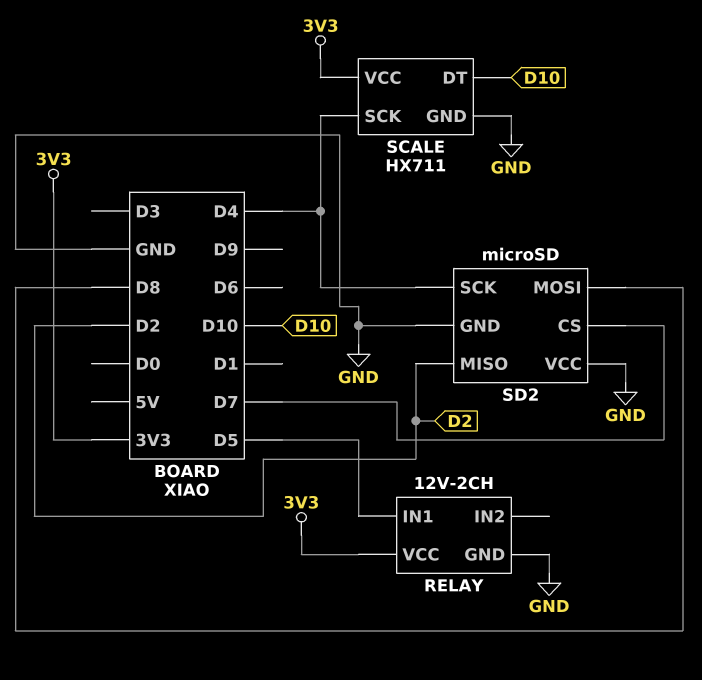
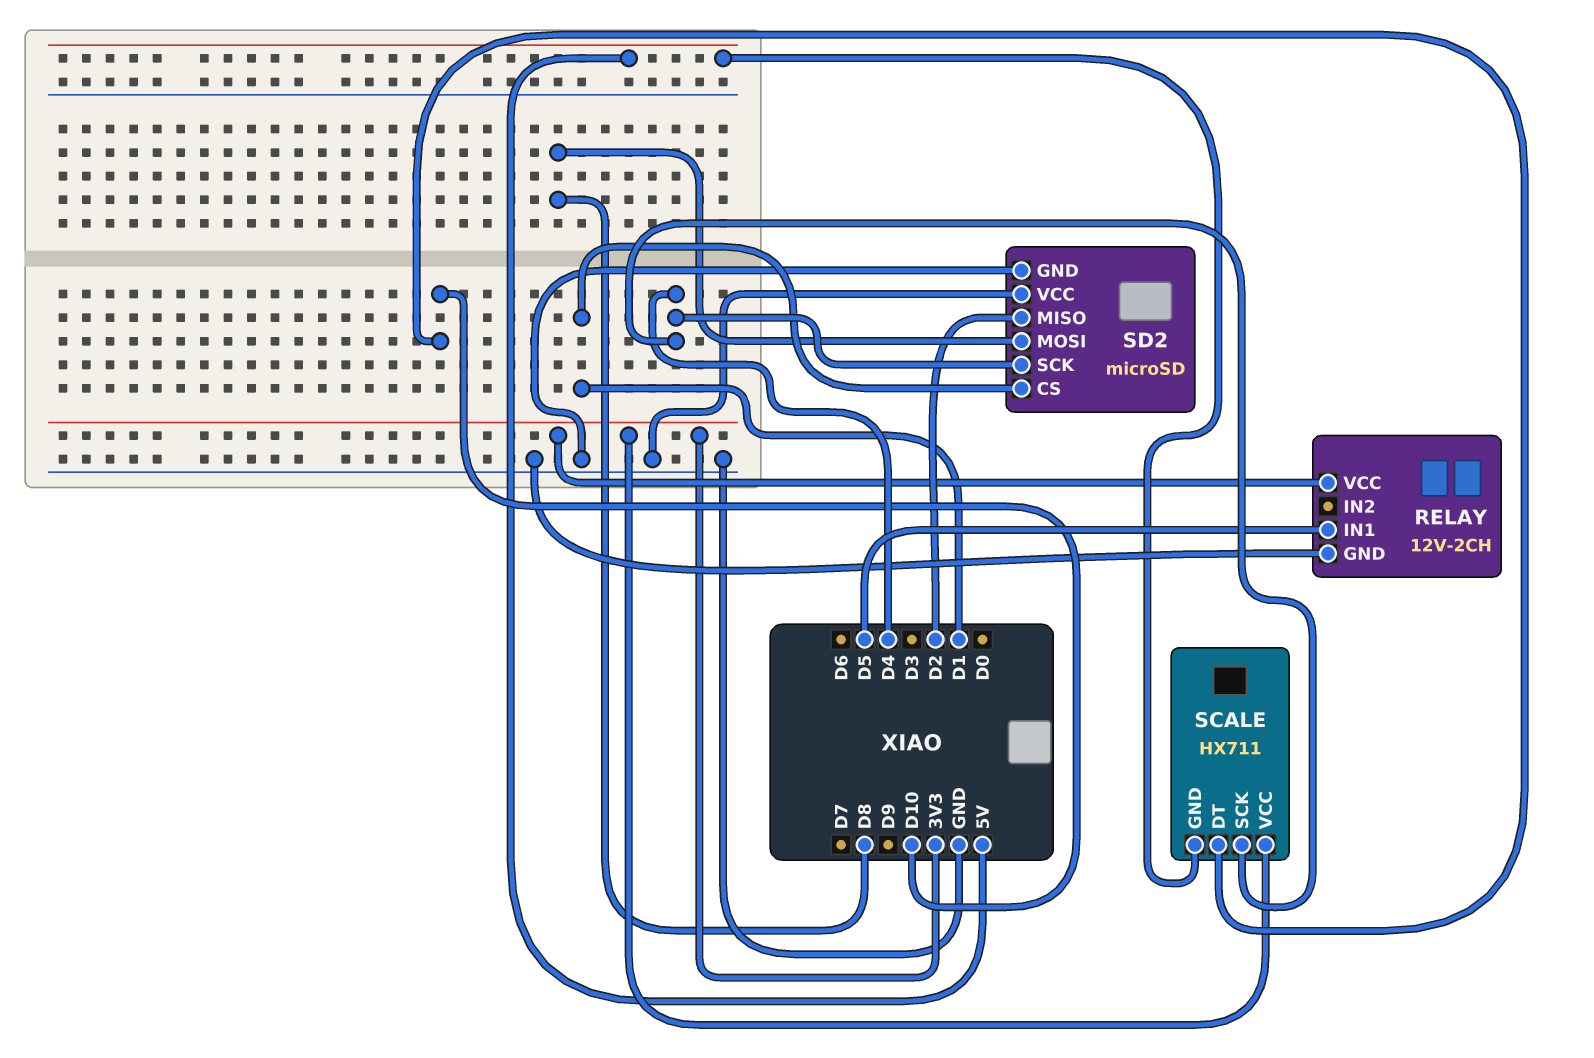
SCALE pin GND: GND -> 5V
SD2 pin CS: D7 -> D1

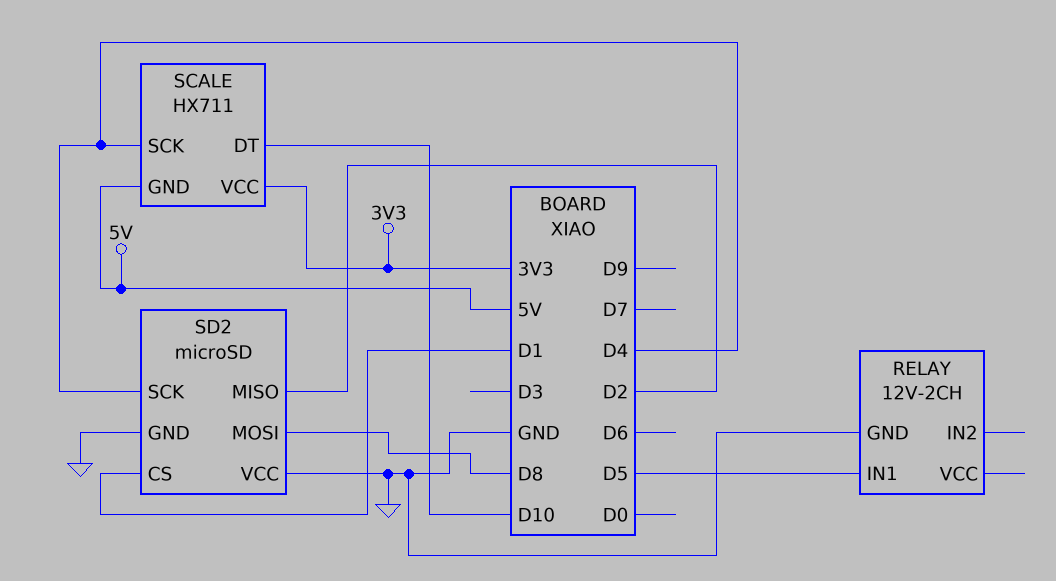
RELAY pin VCC: 3V3 -> none

